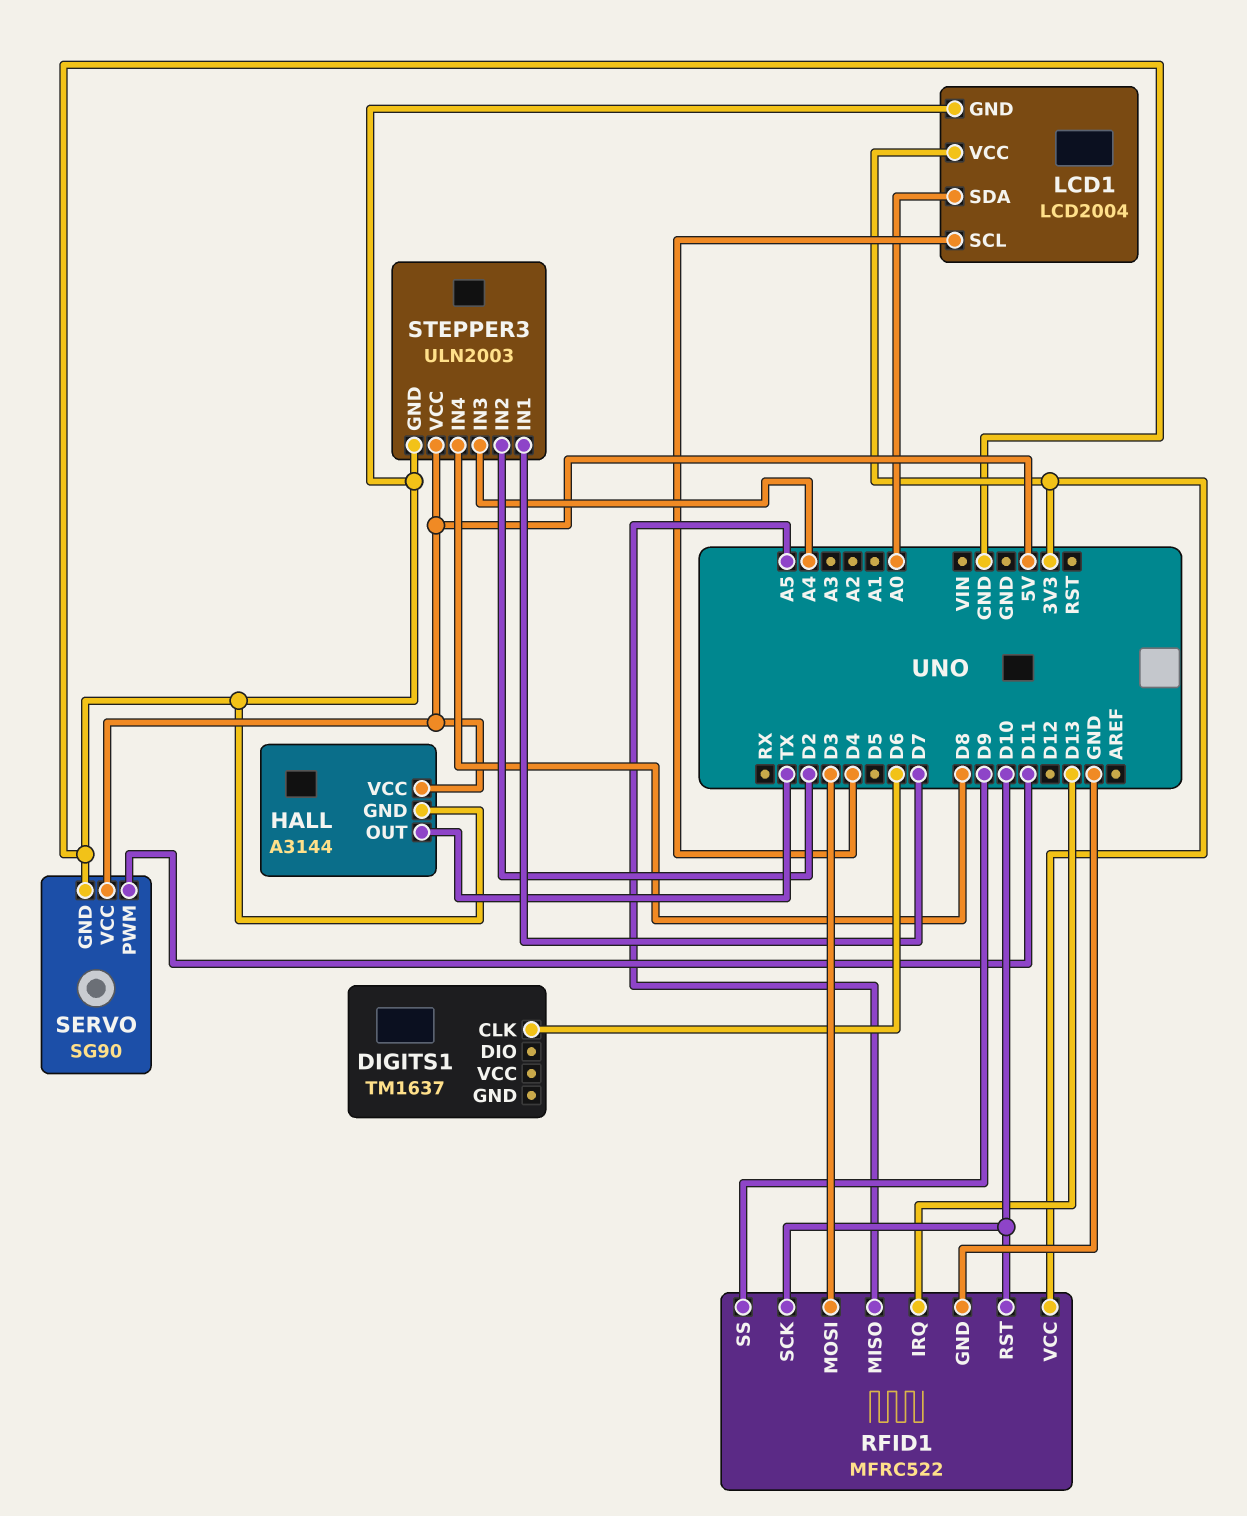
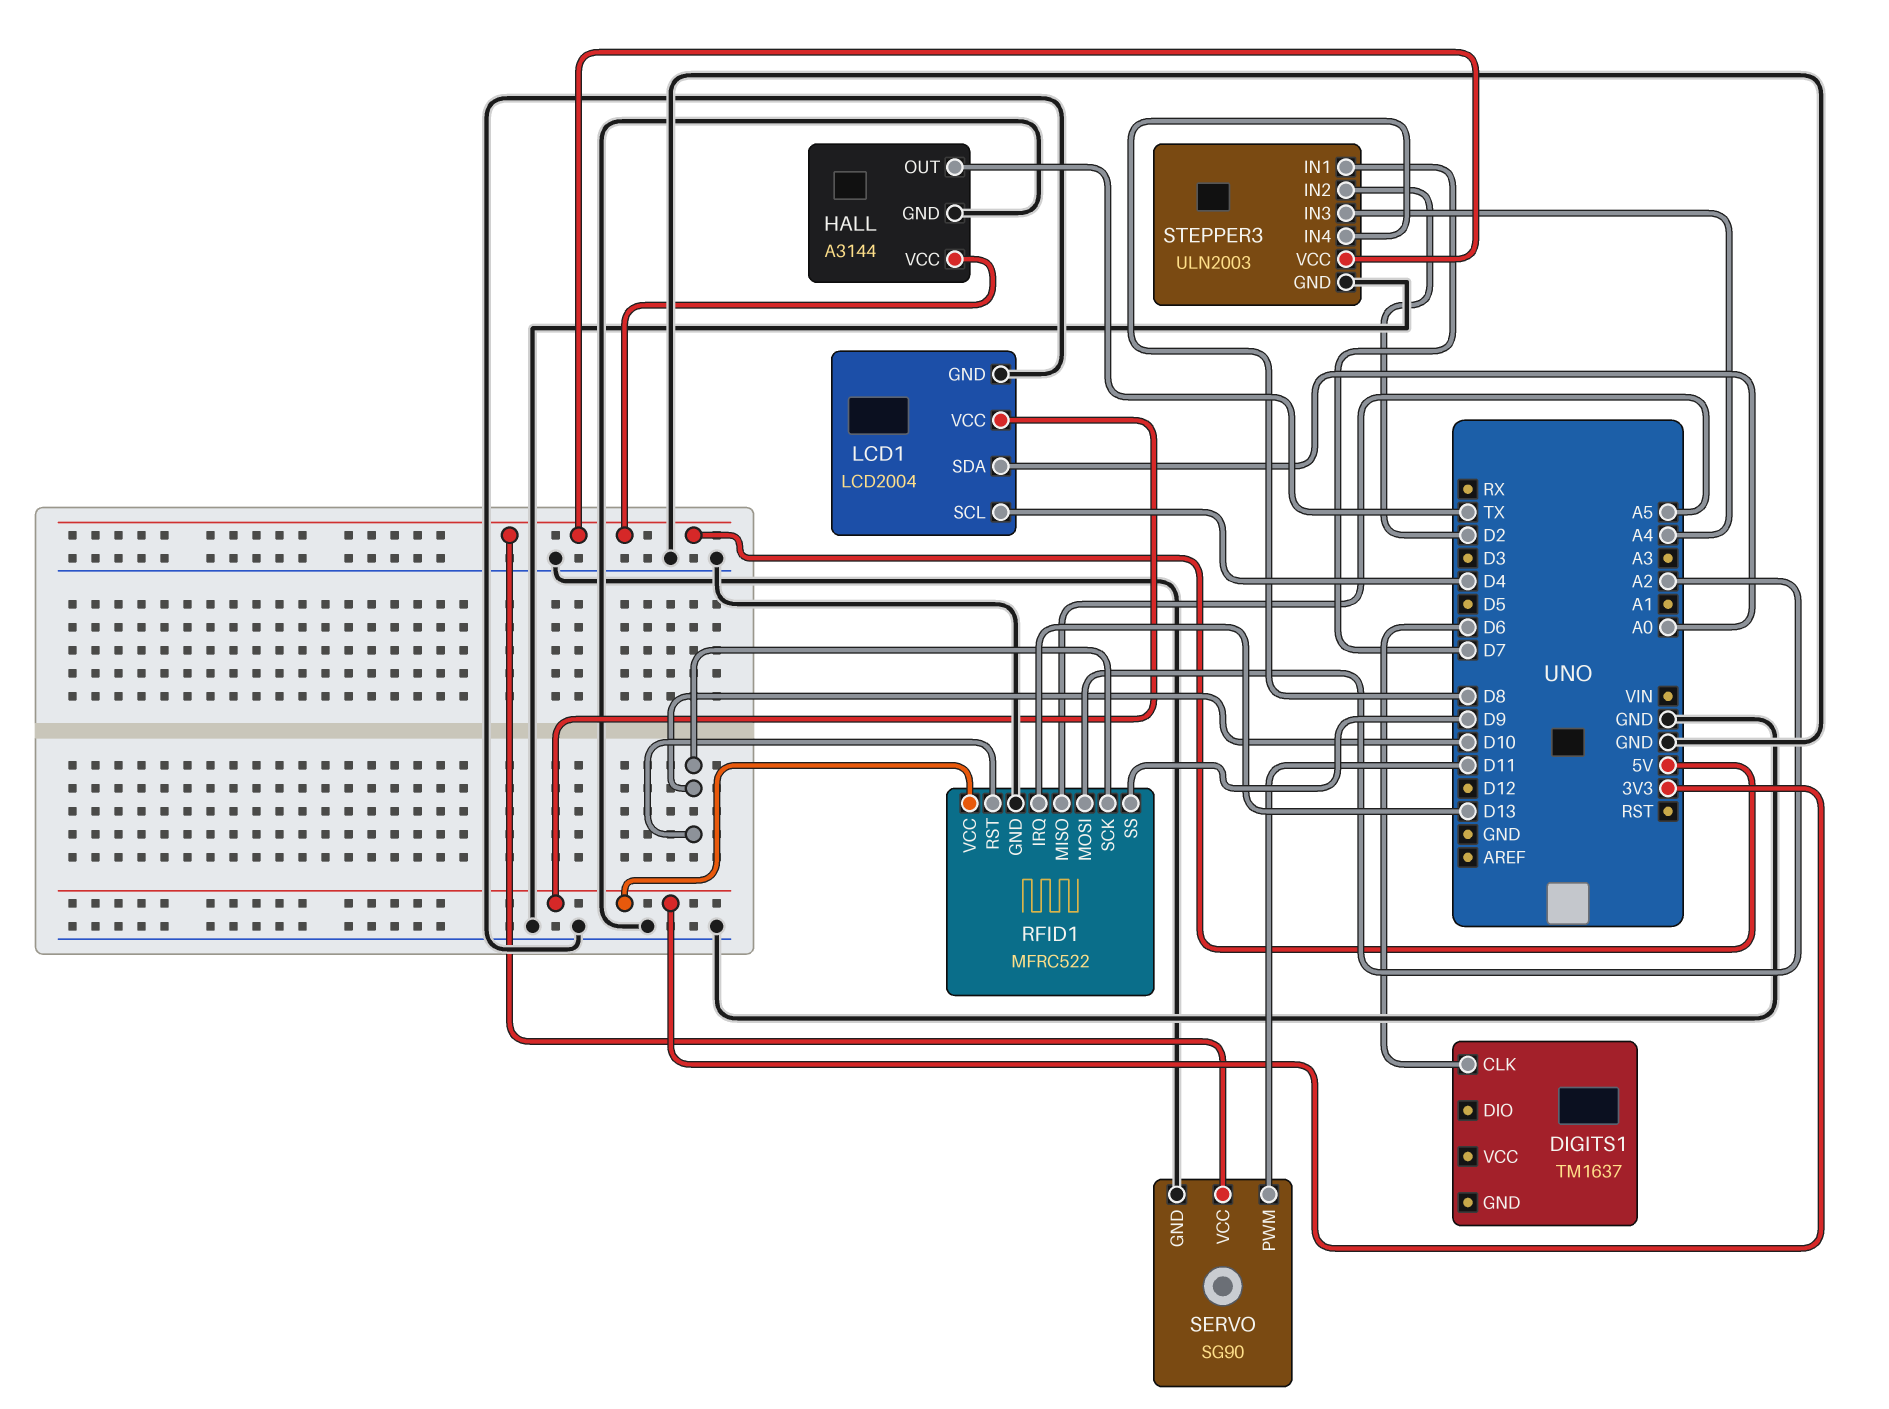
RFID1 pin MOSI: D3 -> A2

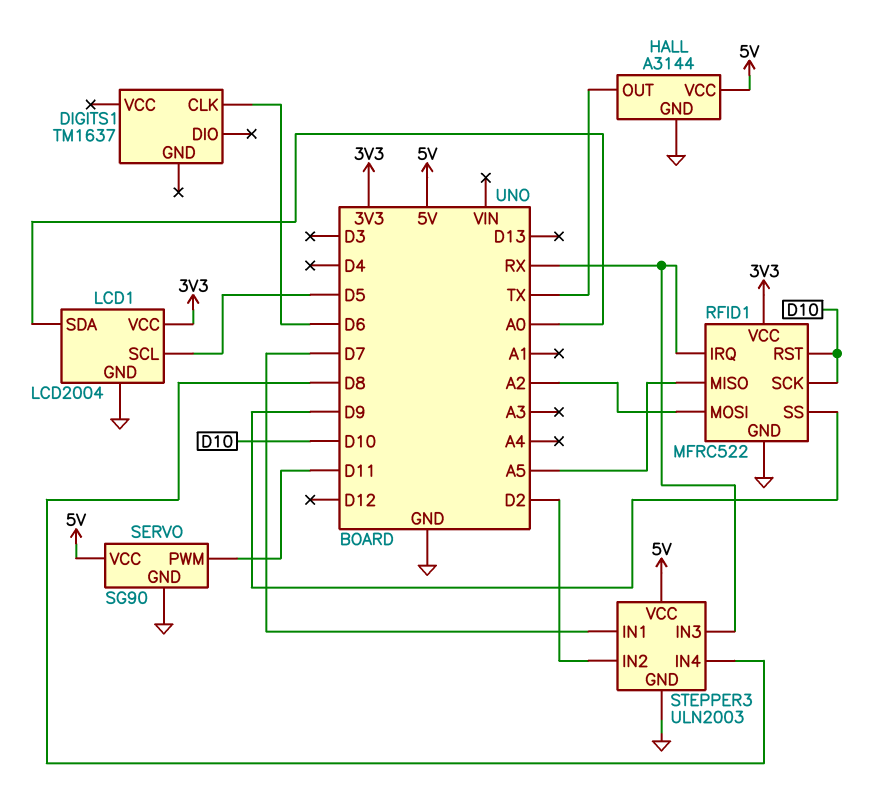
LCD1 pin SCL: D4 -> D5
RFID1 pin IRQ: D13 -> RX
STEPPER3 pin IN3: A4 -> RX

